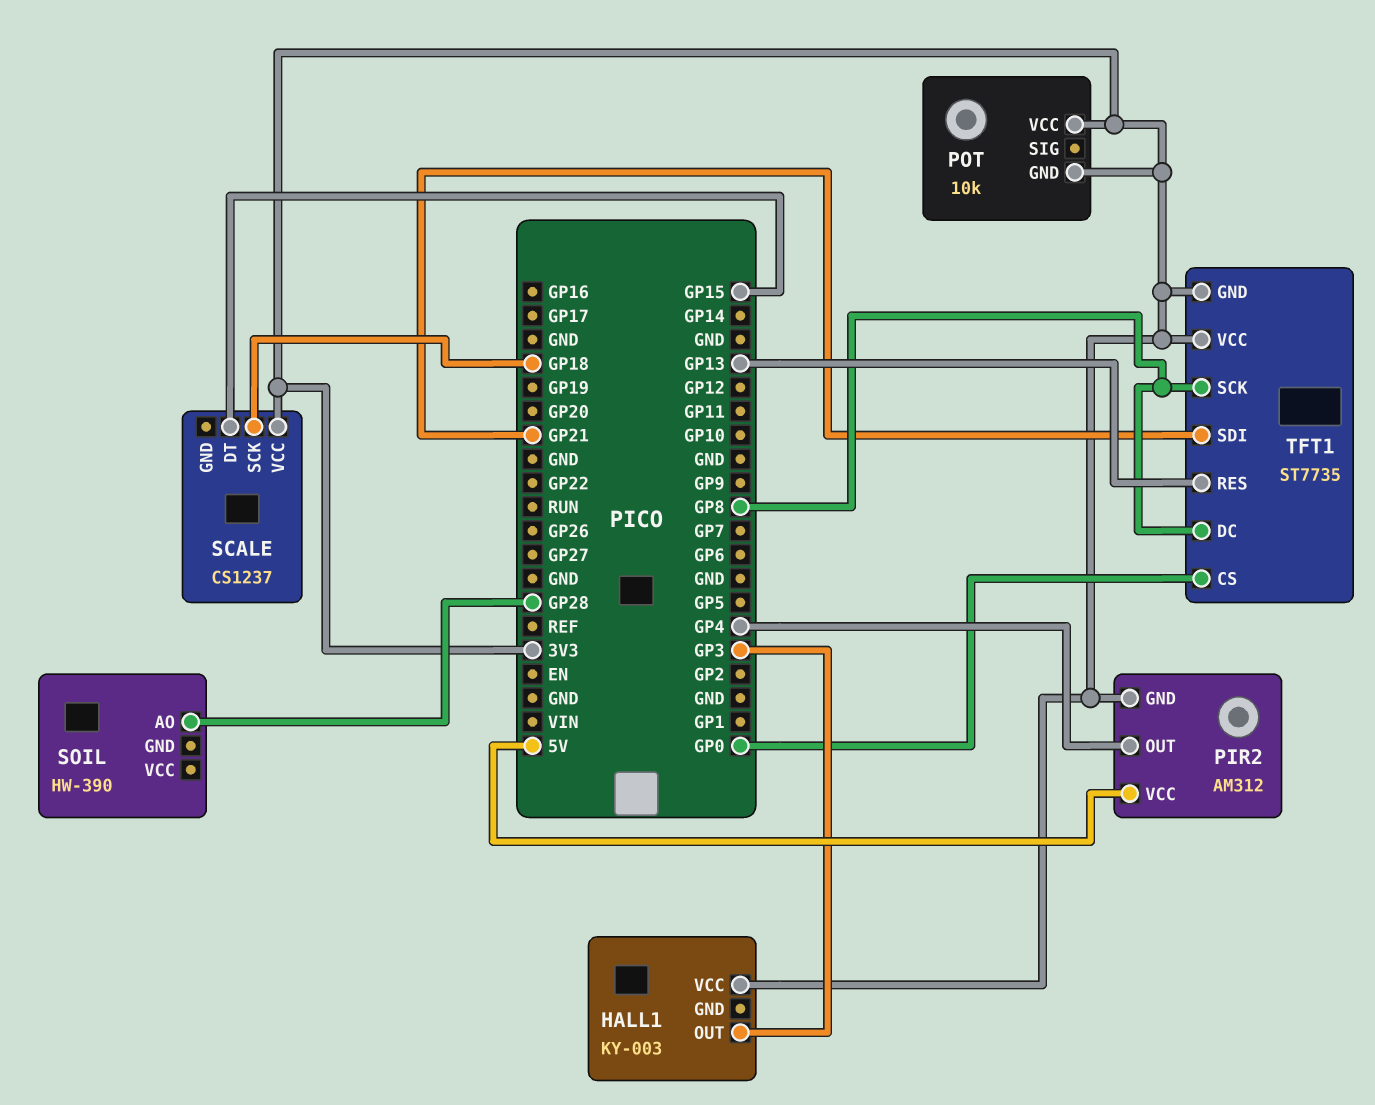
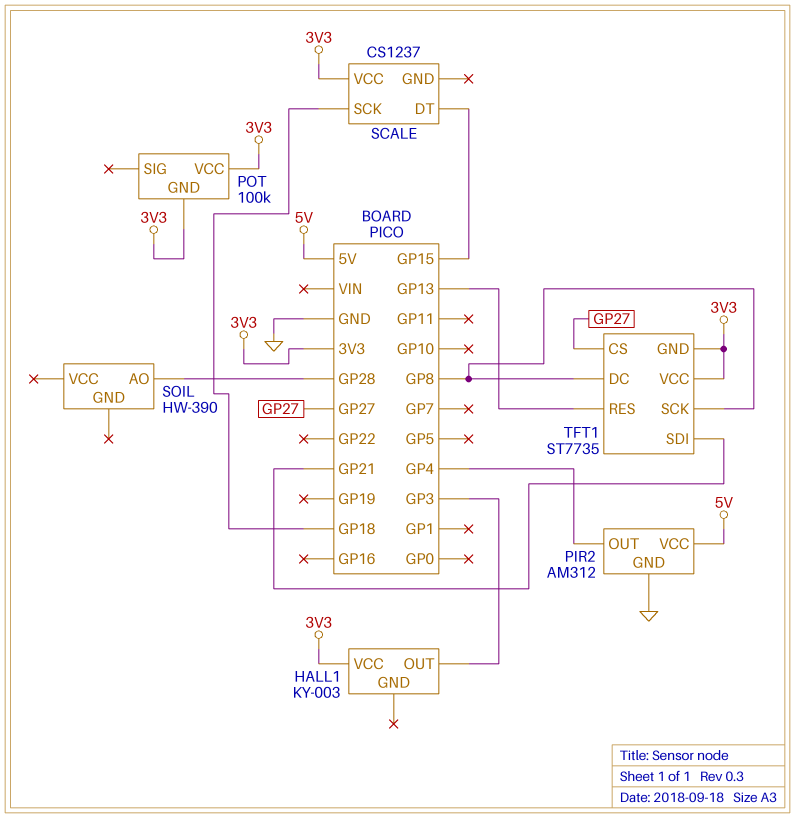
PIR2 pin GND: 3V3 -> GND
POT: 10k -> 100k
TFT1 pin CS: GP0 -> GP27

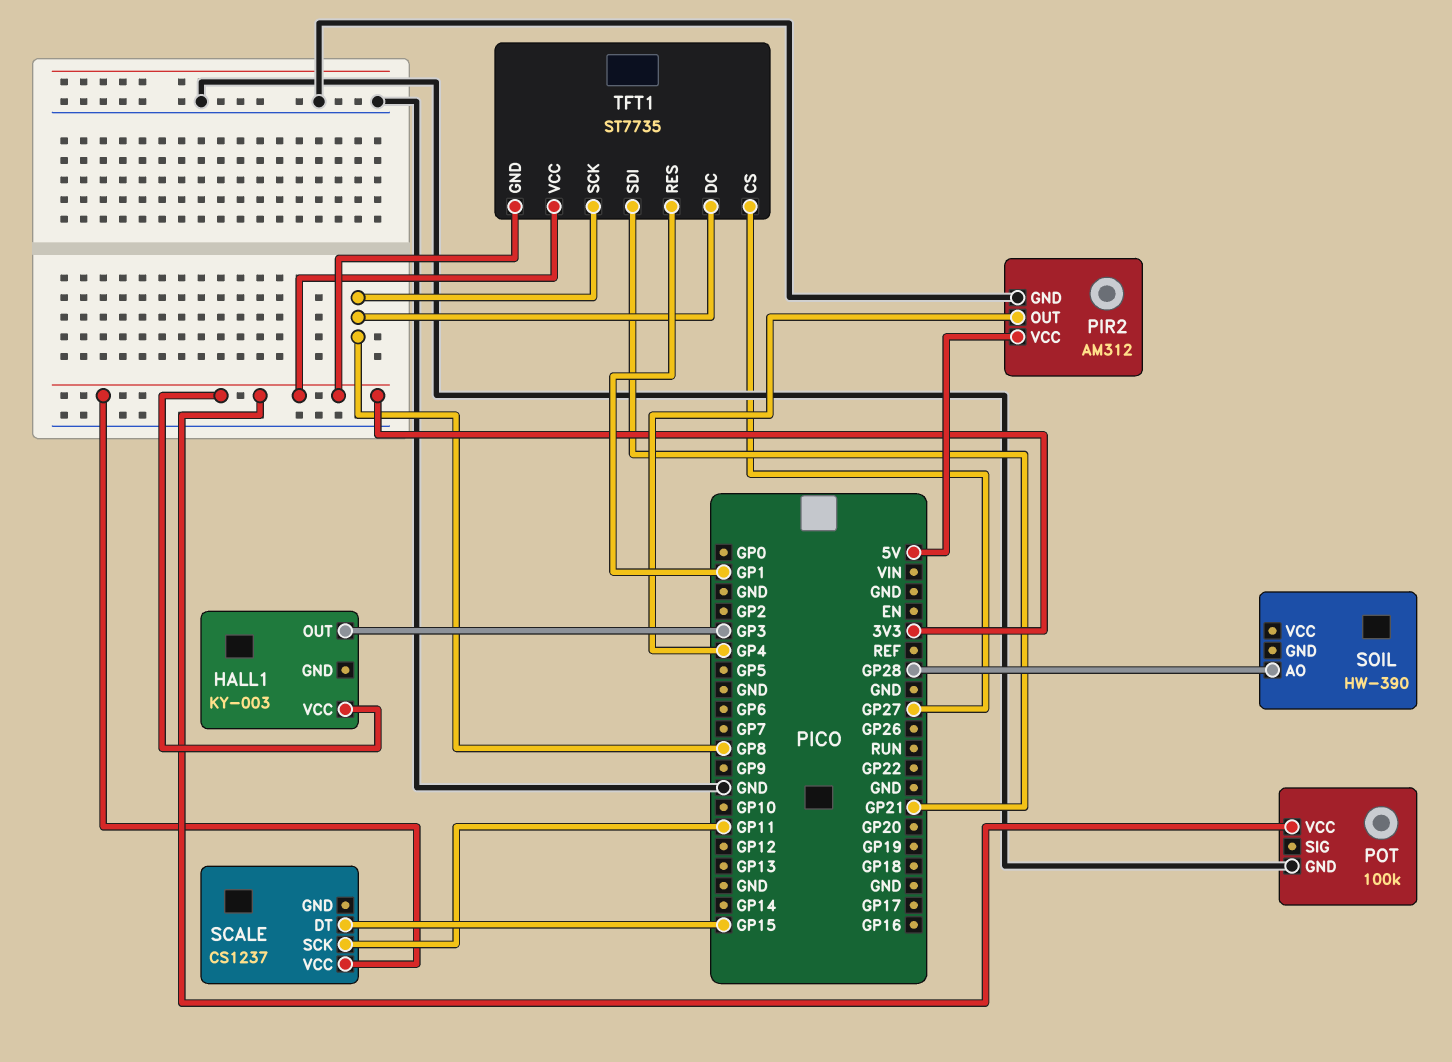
POT pin GND: 3V3 -> GND
SCALE pin SCK: GP18 -> GP11
TFT1 pin RES: GP13 -> GP1

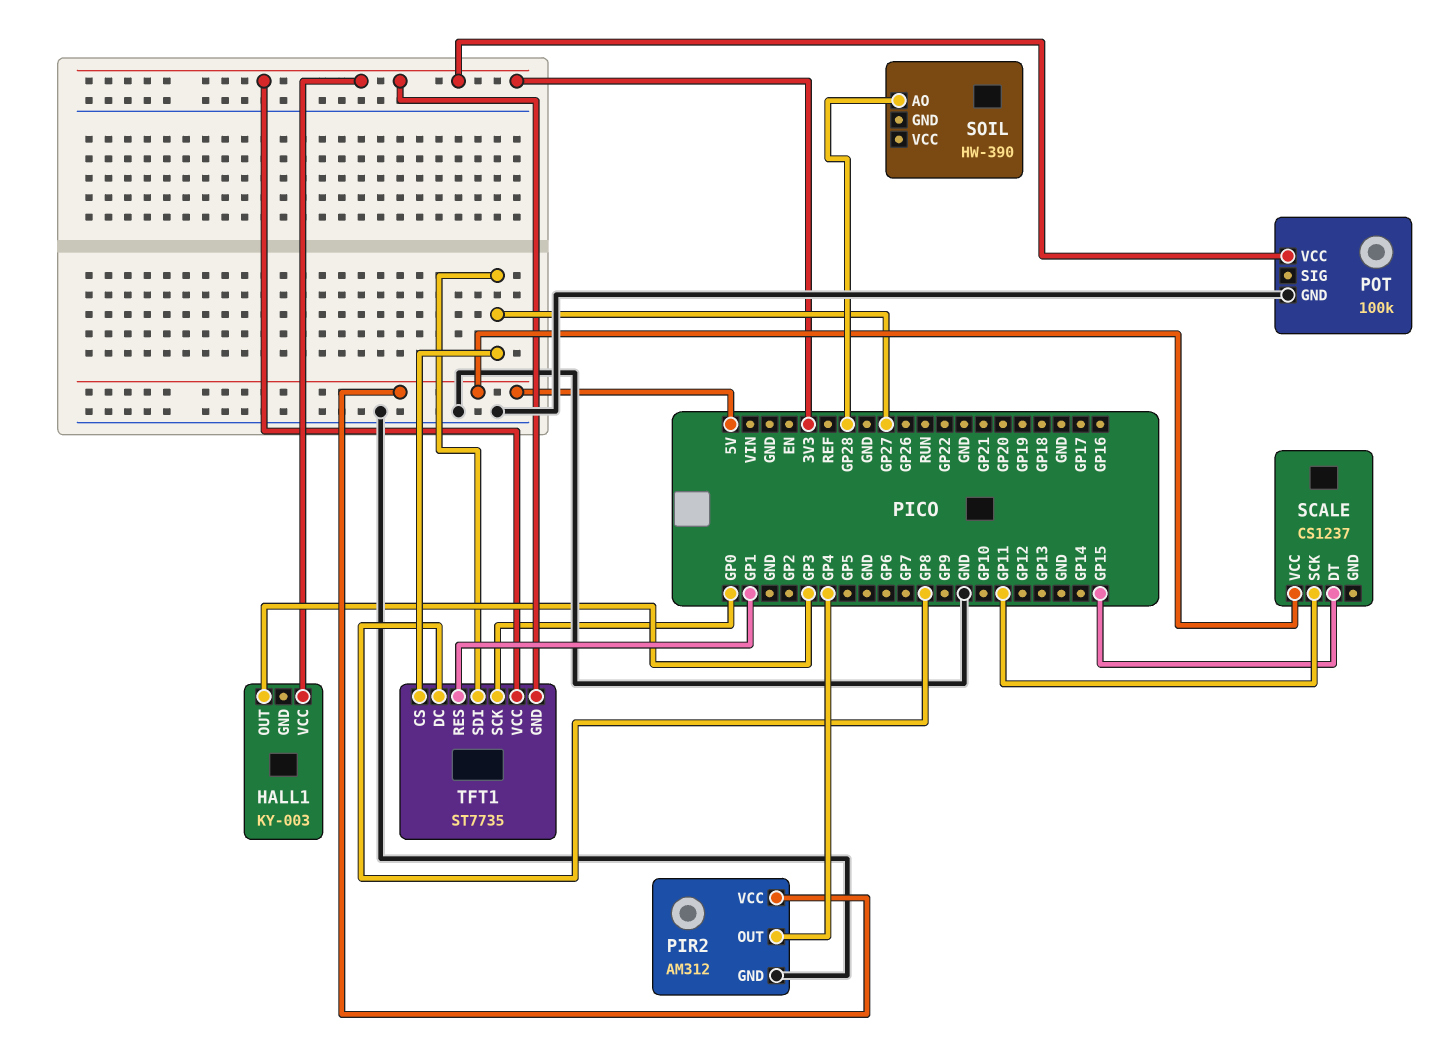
SCALE pin VCC: 3V3 -> 5V
TFT1 pin SCK: GP8 -> GP0
TFT1 pin SDI: GP21 -> GP27

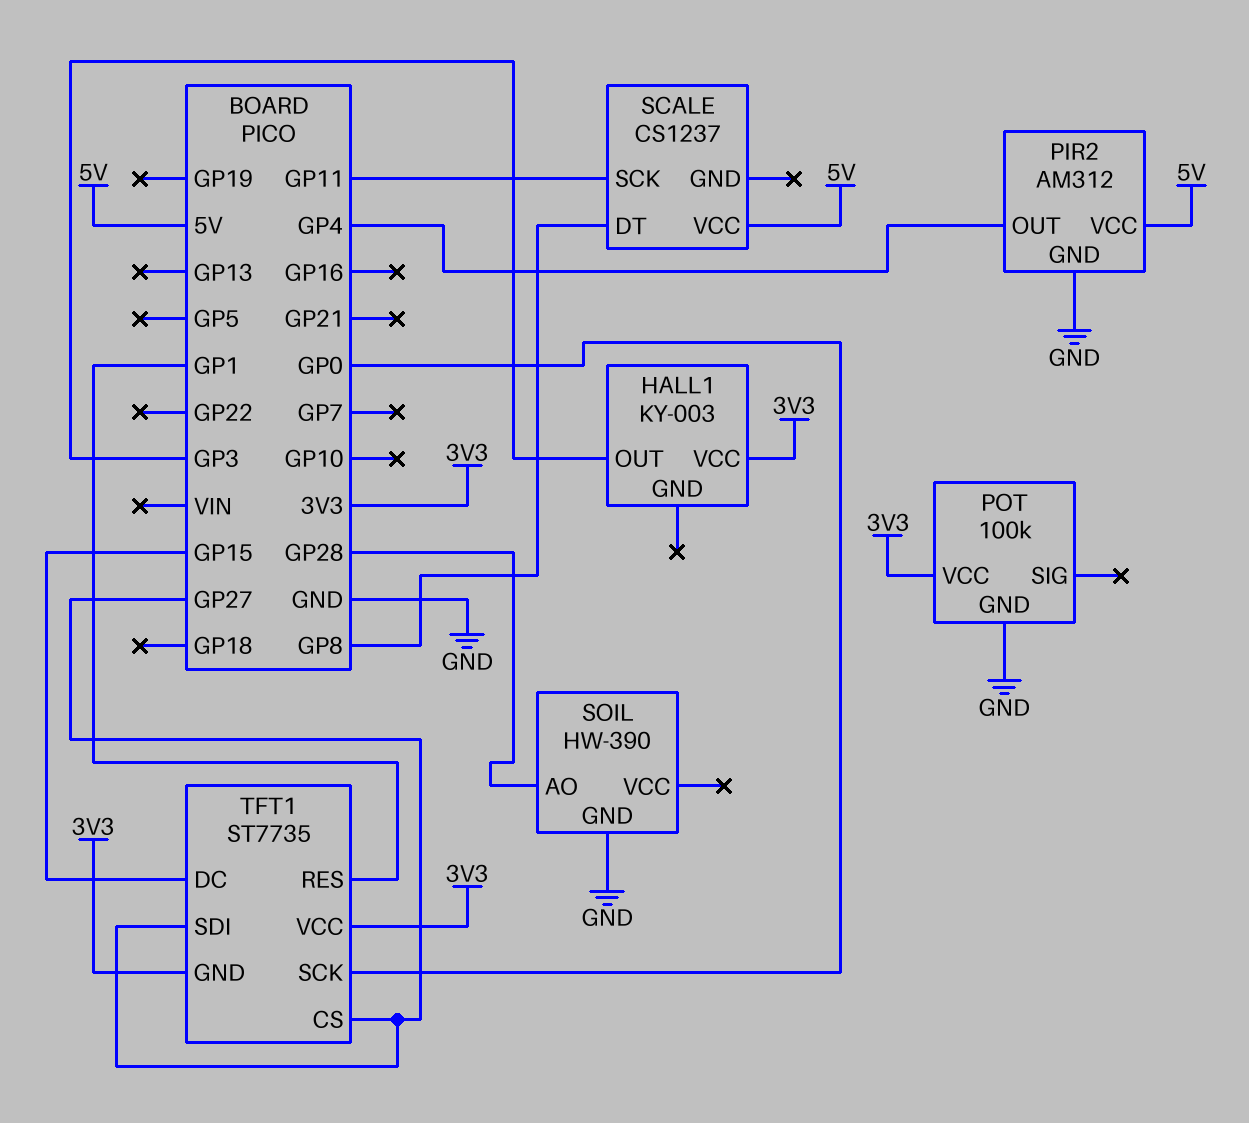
SCALE pin DT: GP15 -> GP8
SOIL pin GND: none -> GND
TFT1 pin DC: GP8 -> GP15

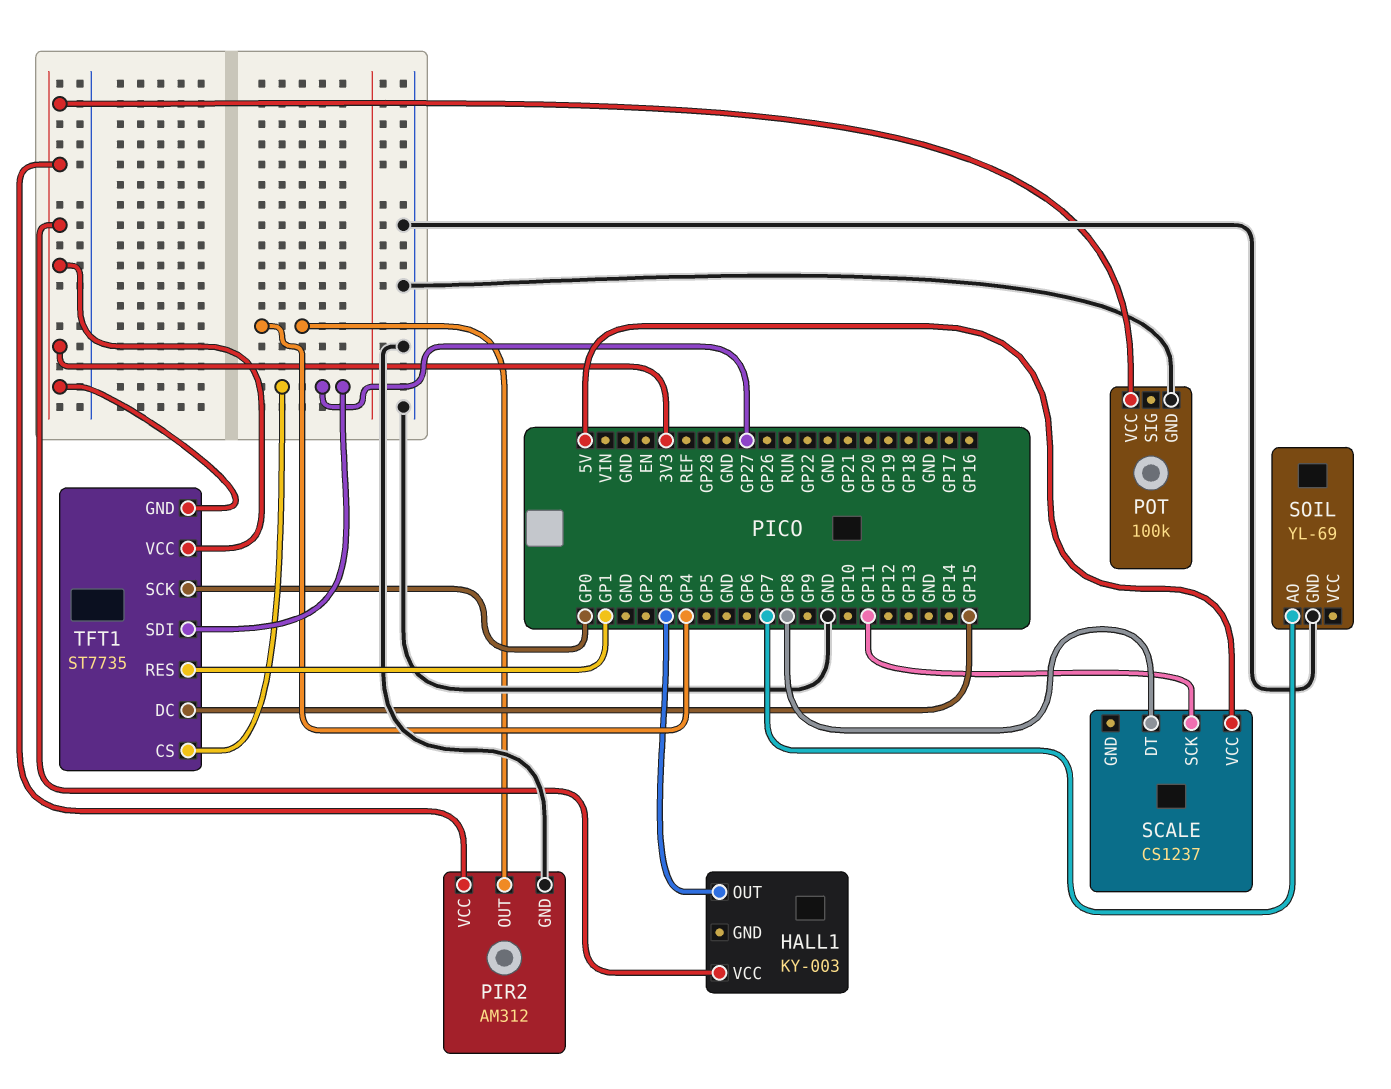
PIR2 pin VCC: 5V -> 3V3
SOIL: HW-390 -> YL-69
SOIL pin AO: GP28 -> GP7

